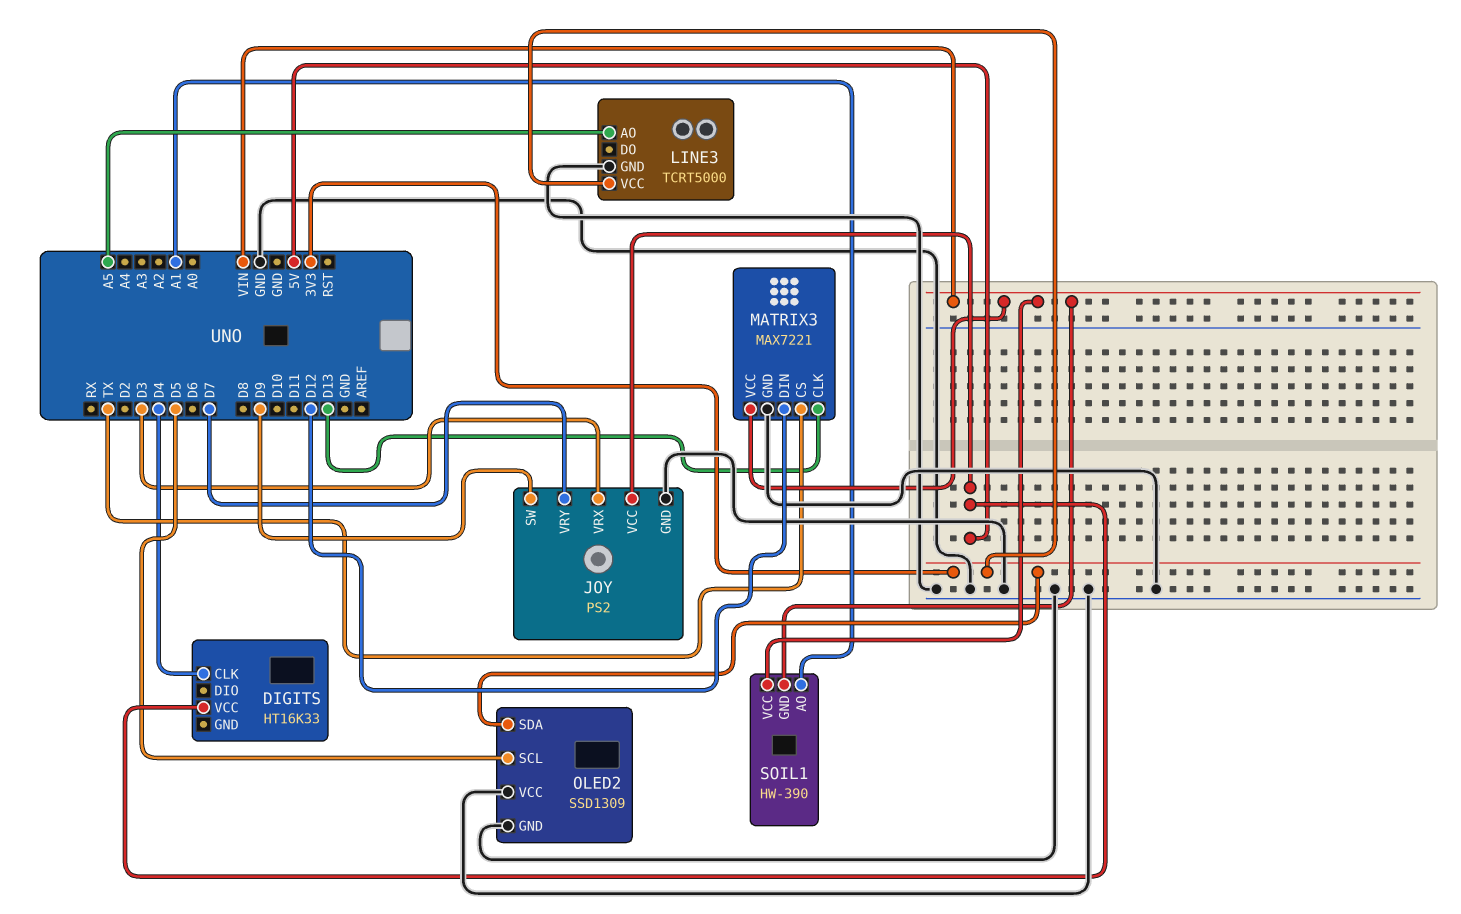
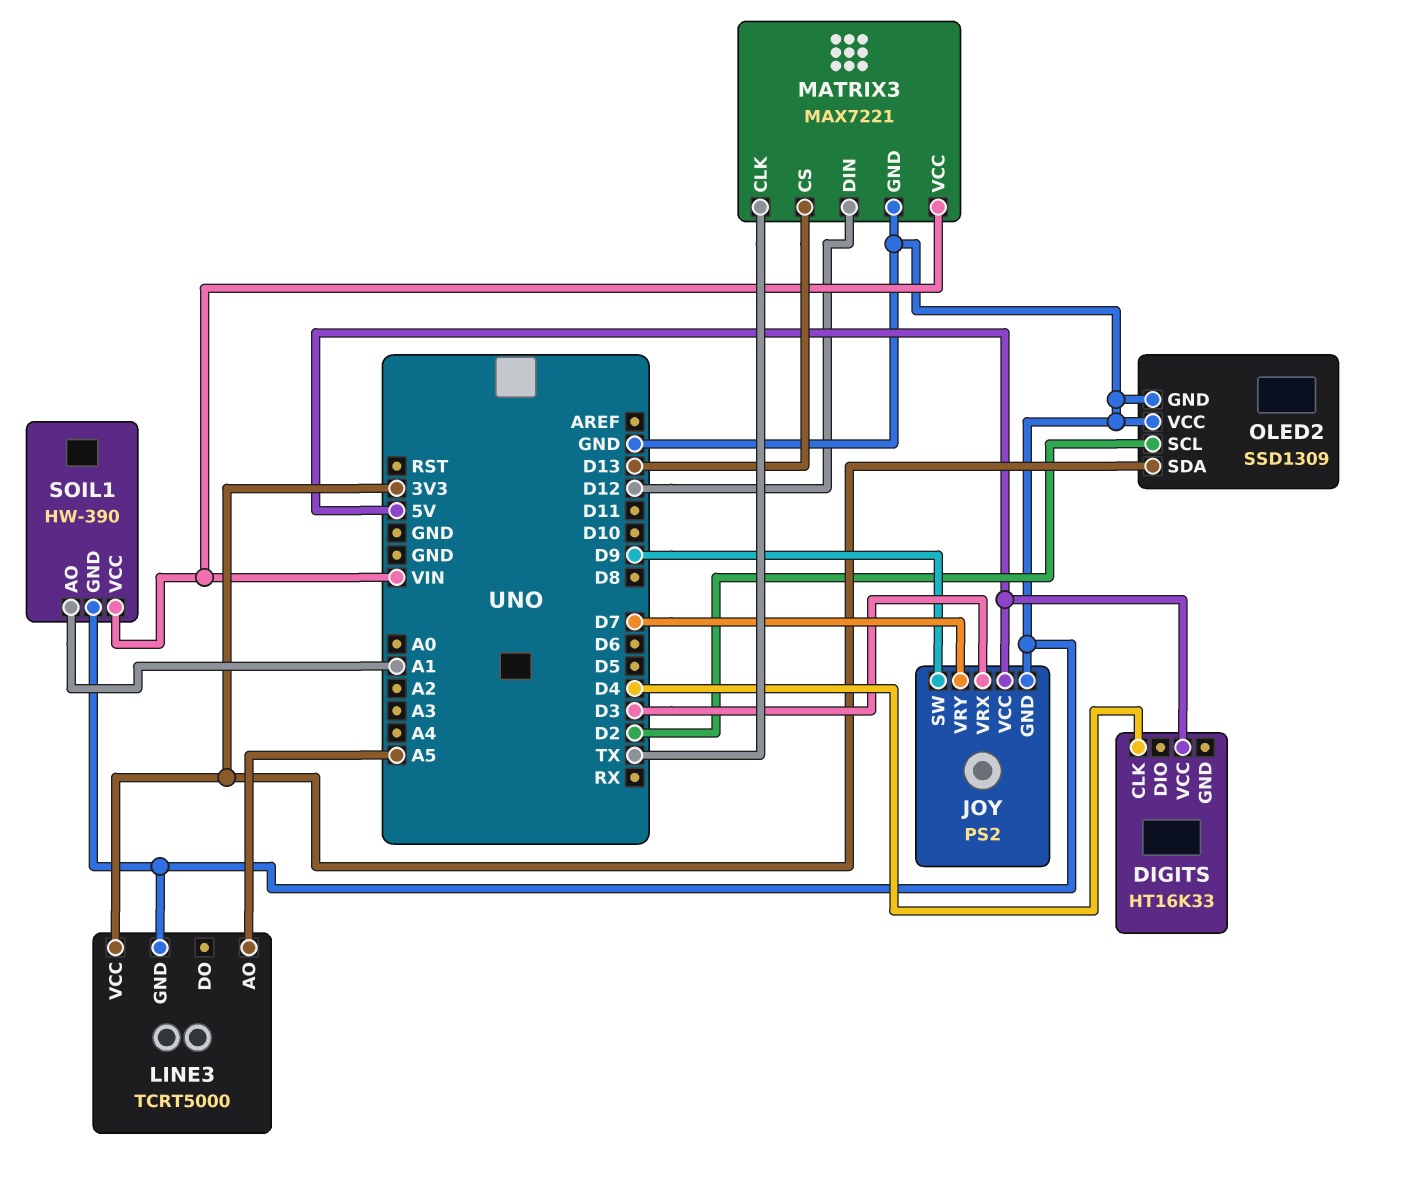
MATRIX3 pin CLK: D13 -> TX
MATRIX3 pin CS: TX -> D13
OLED2 pin SCL: D5 -> D2
SOIL1 pin GND: VIN -> GND

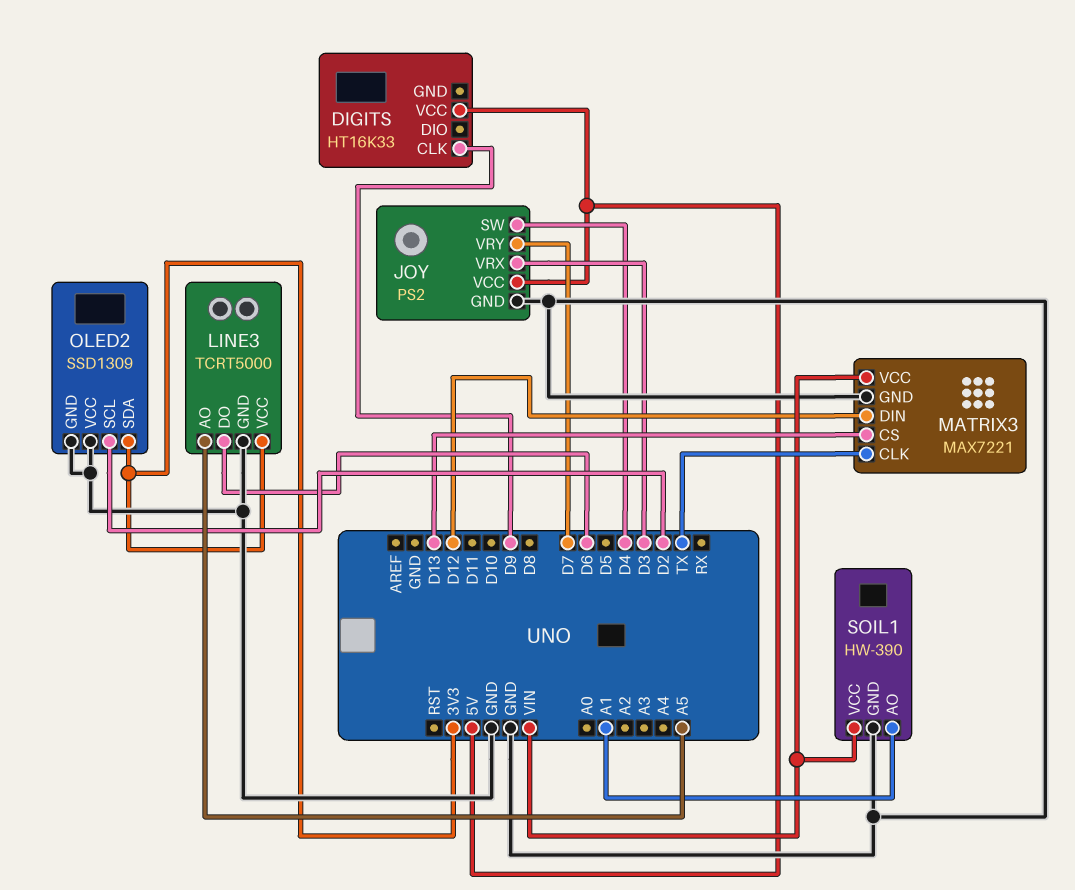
DIGITS pin CLK: D4 -> D9
JOY pin SW: D9 -> D4
LINE3 pin DO: none -> D6

